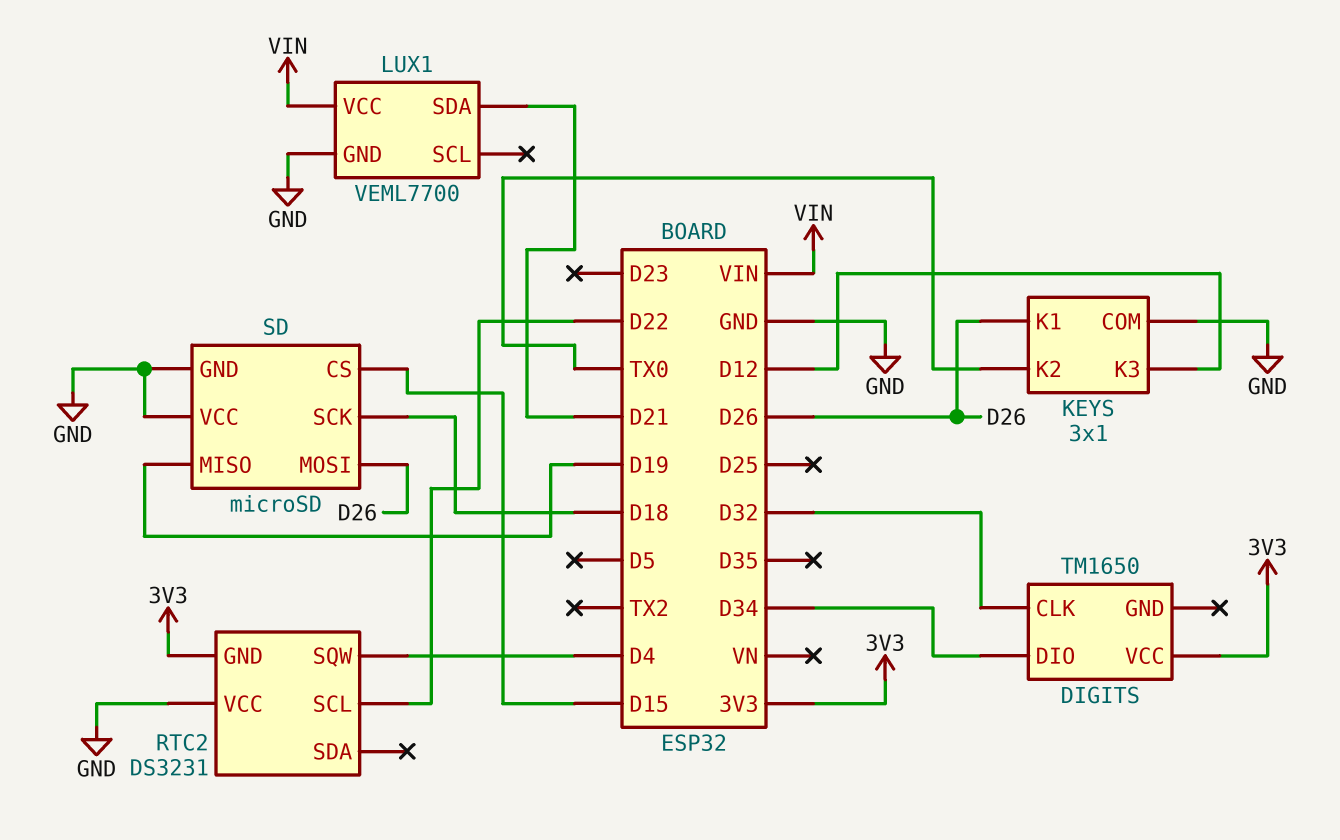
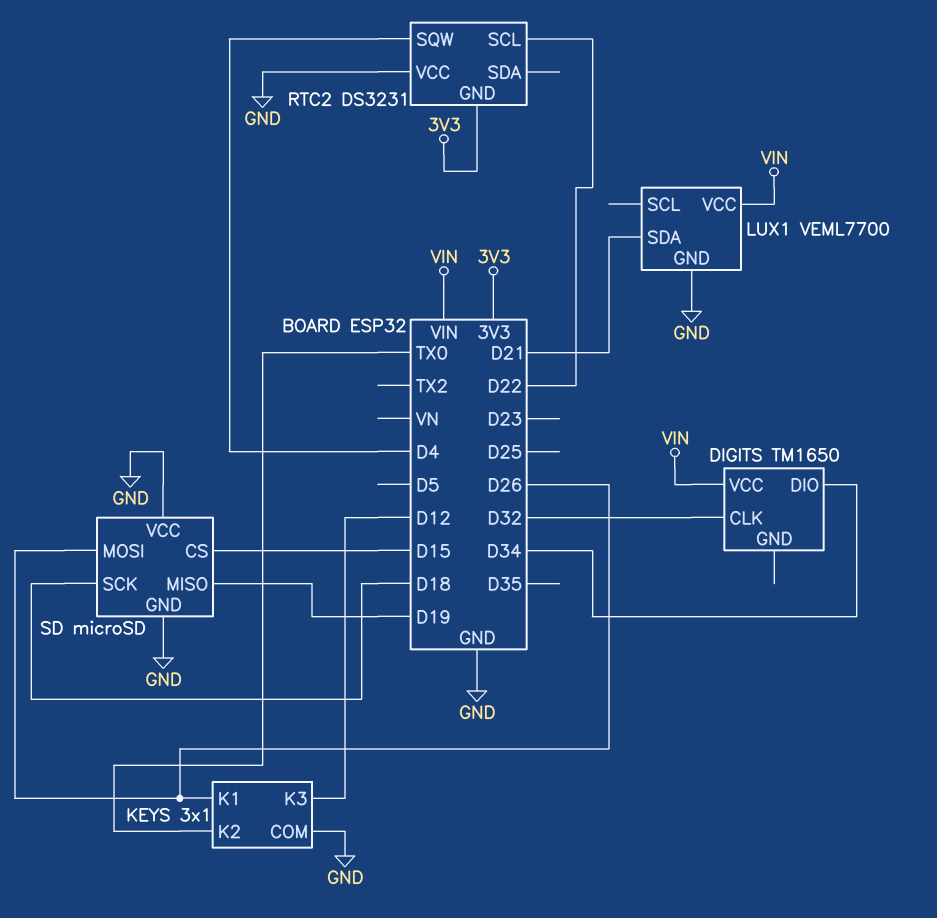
DIGITS pin VCC: 3V3 -> VIN

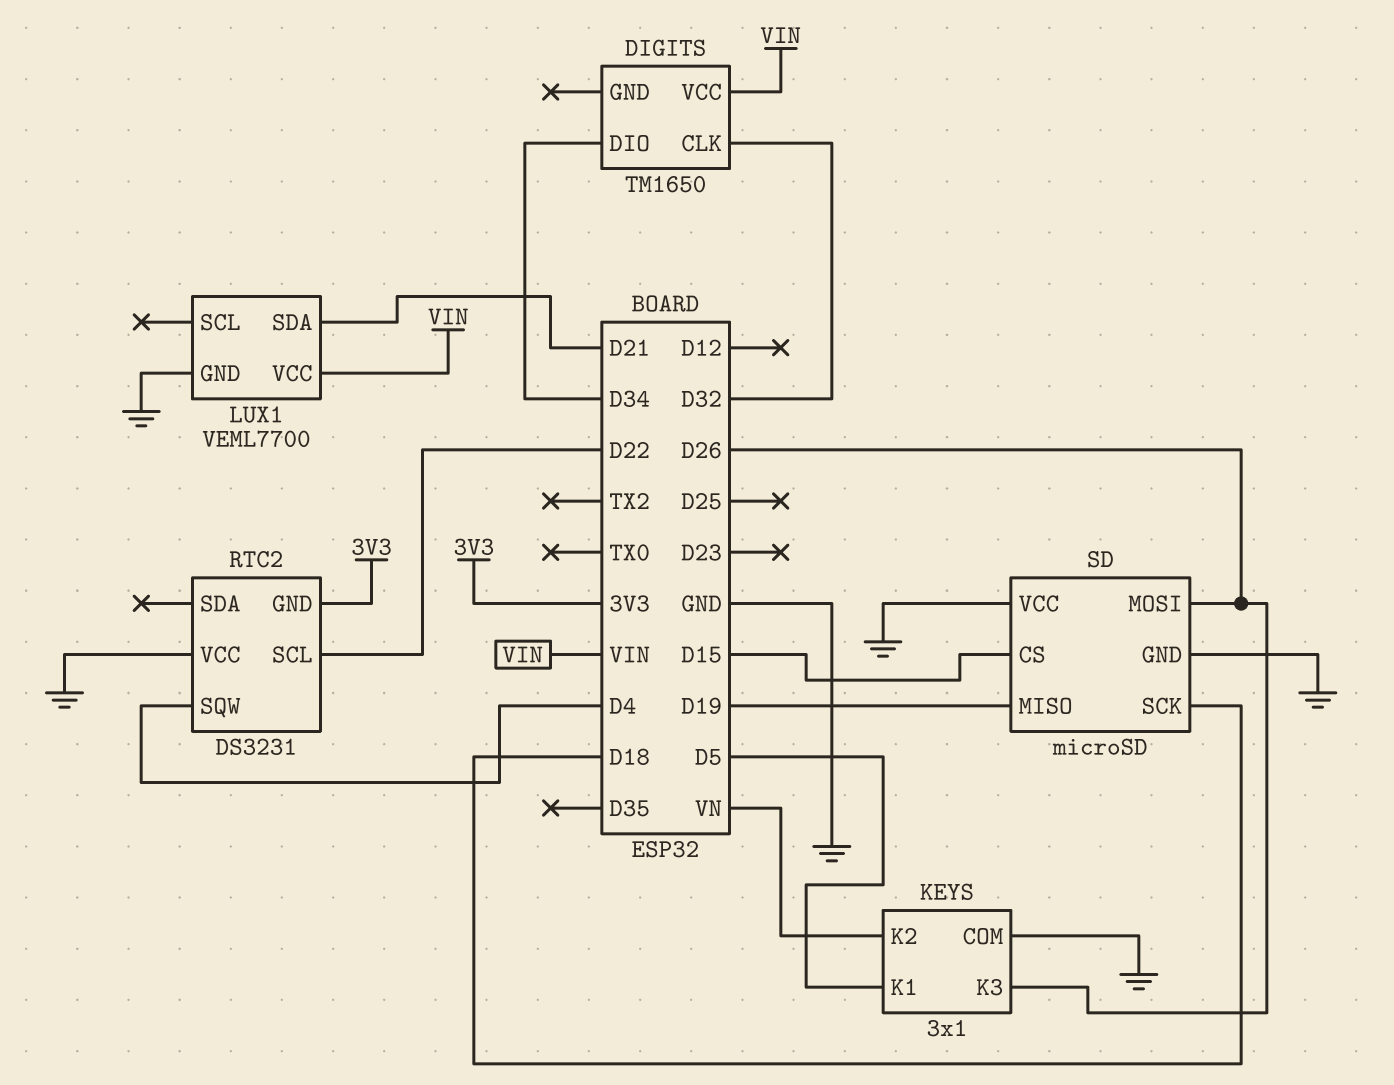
KEYS pin K1: D26 -> D5
KEYS pin K2: TX0 -> VN
KEYS pin K3: D12 -> D26

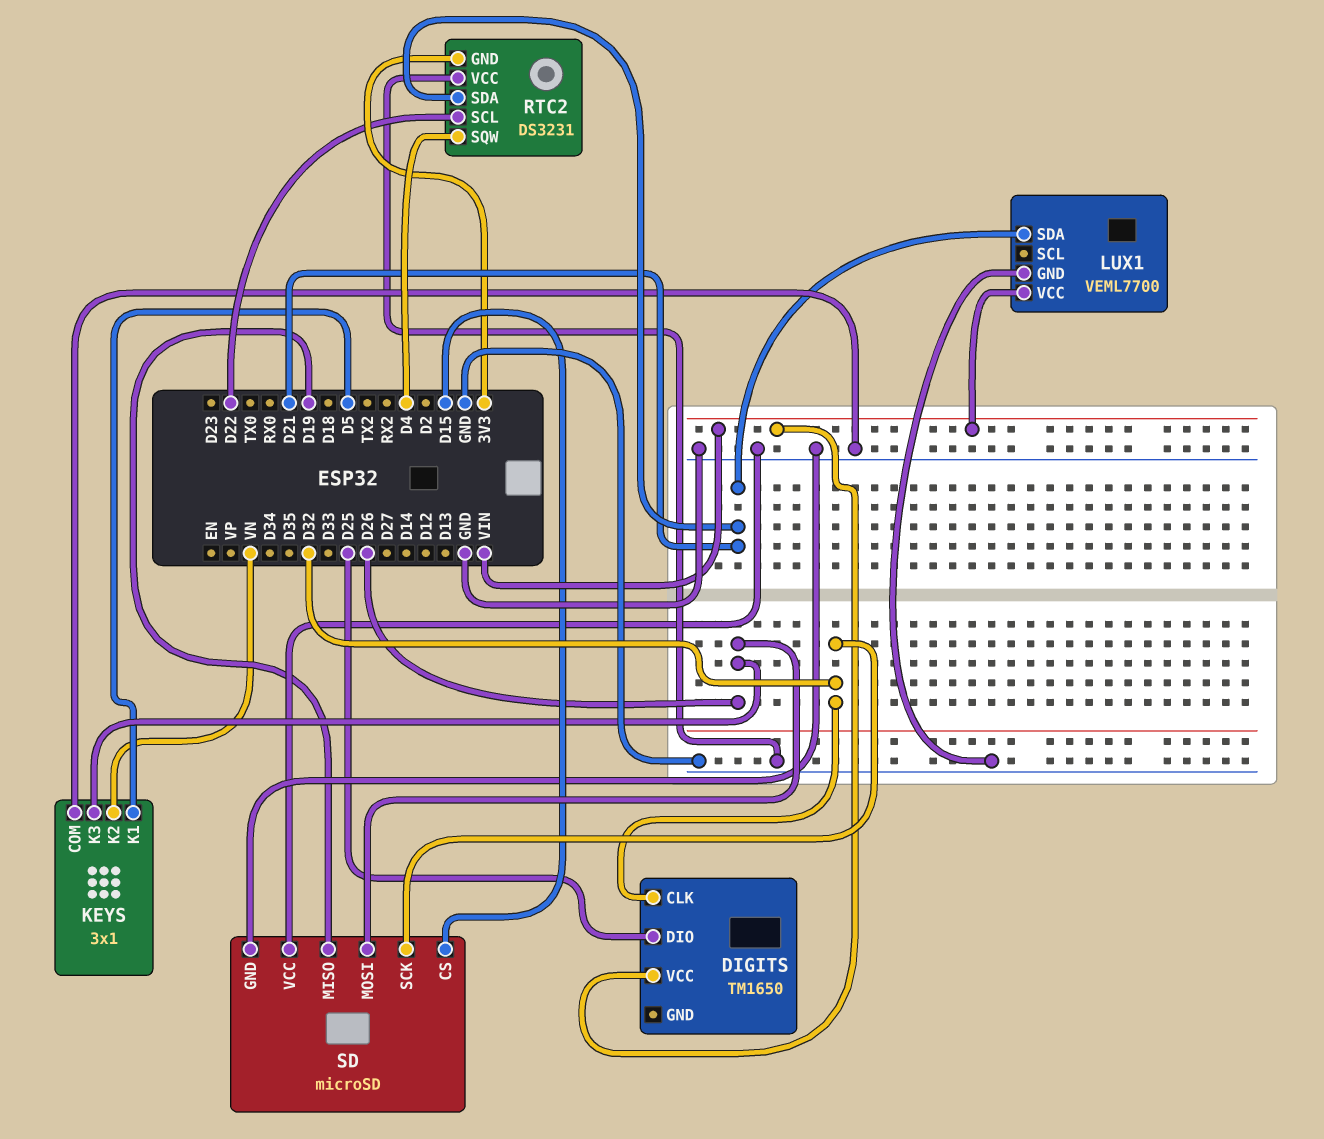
DIGITS pin DIO: D34 -> D25
RTC2 pin SDA: none -> D21
SD pin SCK: D18 -> D32

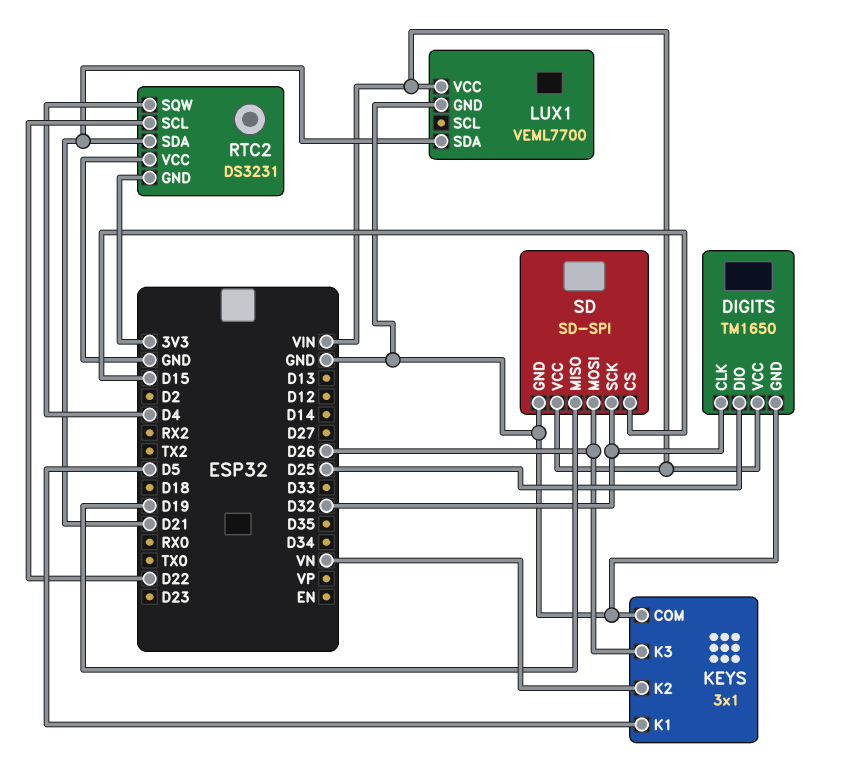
DIGITS pin GND: none -> GND
SD: microSD -> SD-SPI
SD pin VCC: GND -> VIN

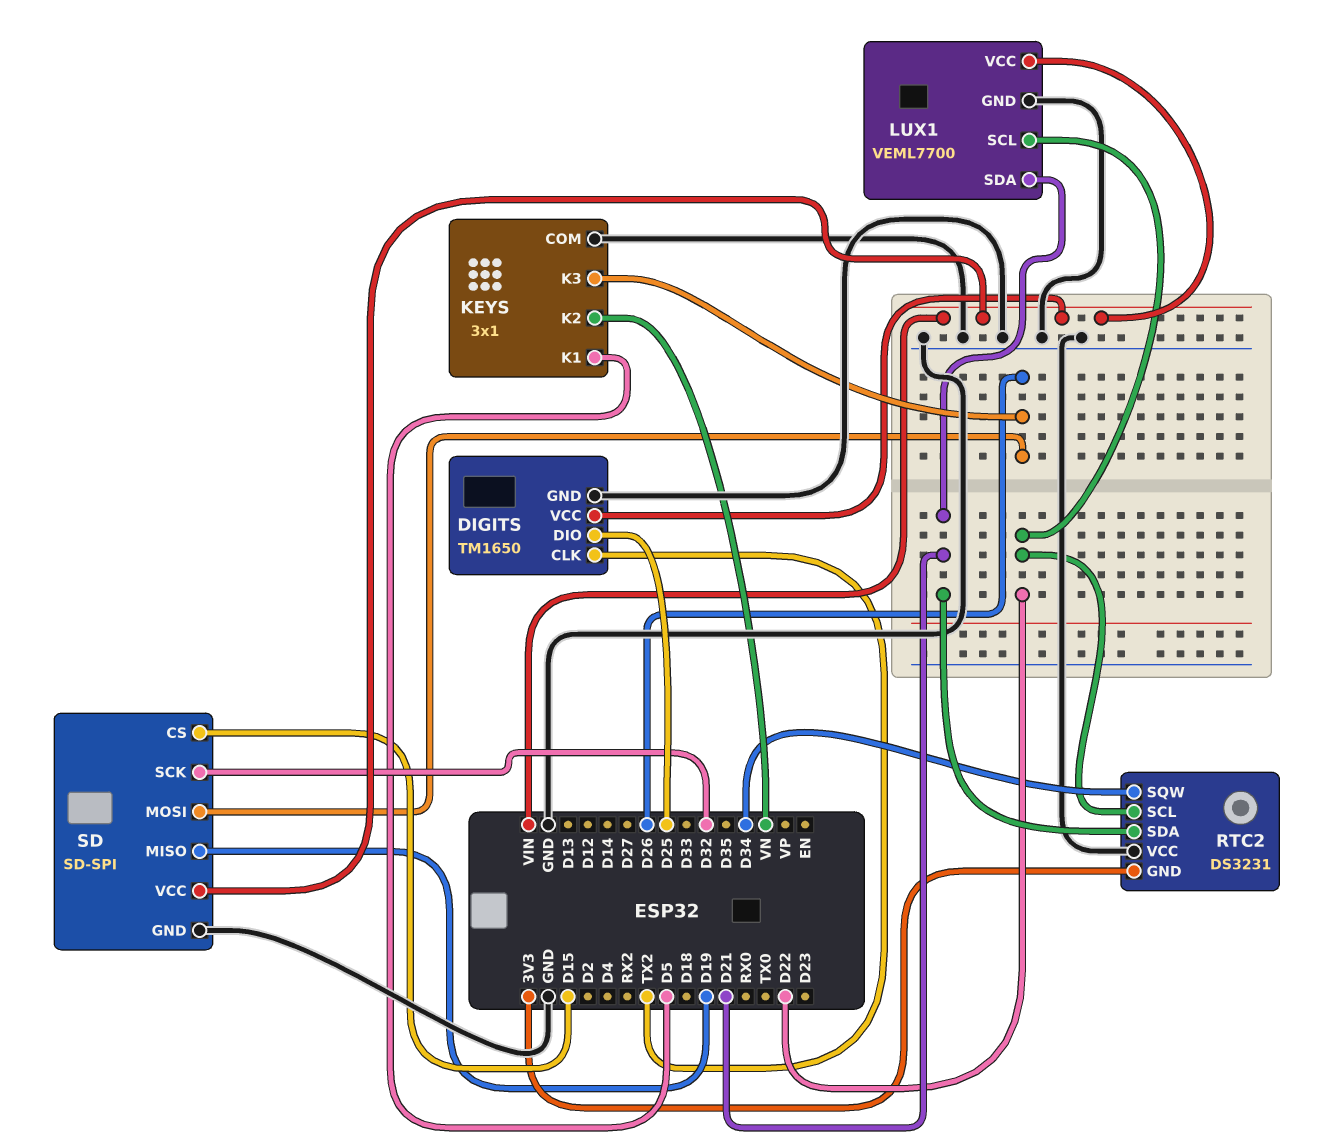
DIGITS pin CLK: D32 -> TX2
LUX1 pin SCL: none -> D22
RTC2 pin SQW: D4 -> D34

